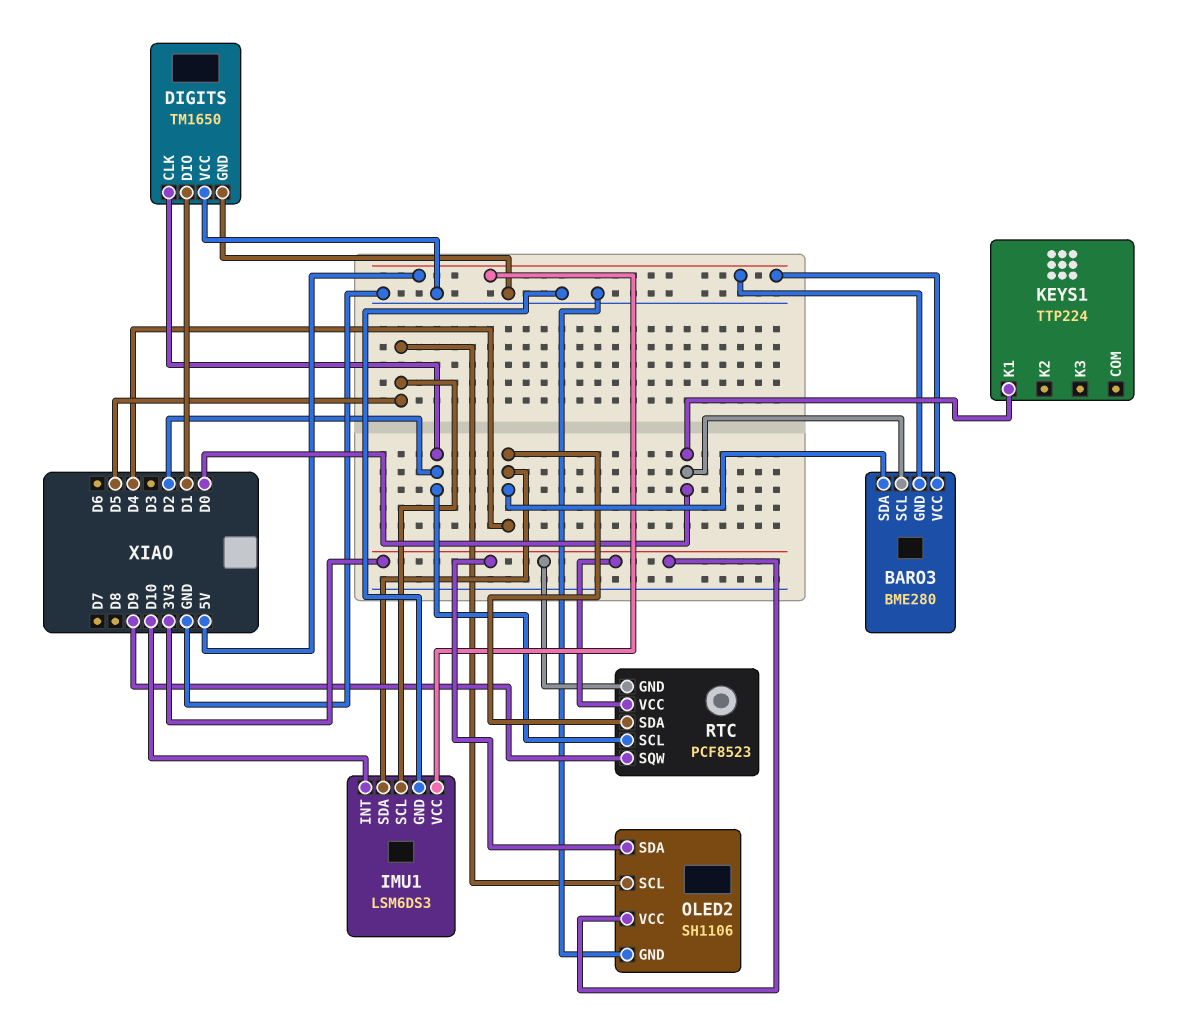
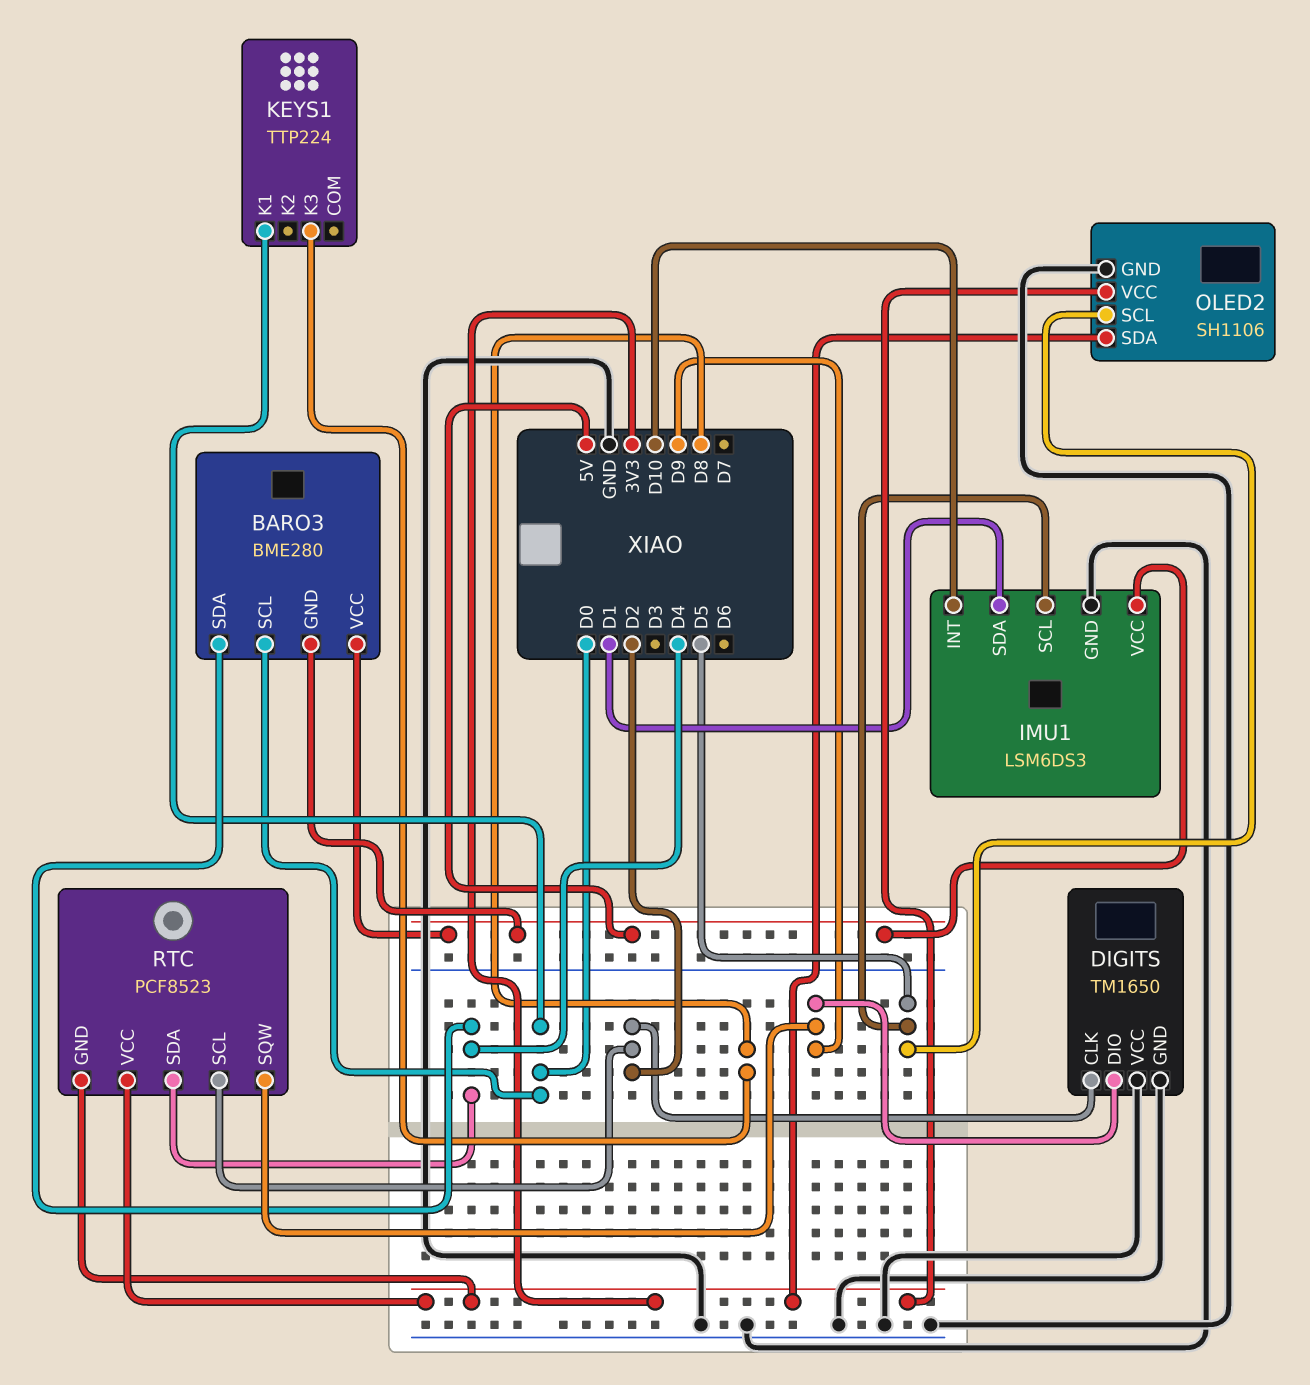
DIGITS pin DIO: D1 -> D9
IMU1 pin SDA: D4 -> D1
KEYS1 pin K3: none -> D8

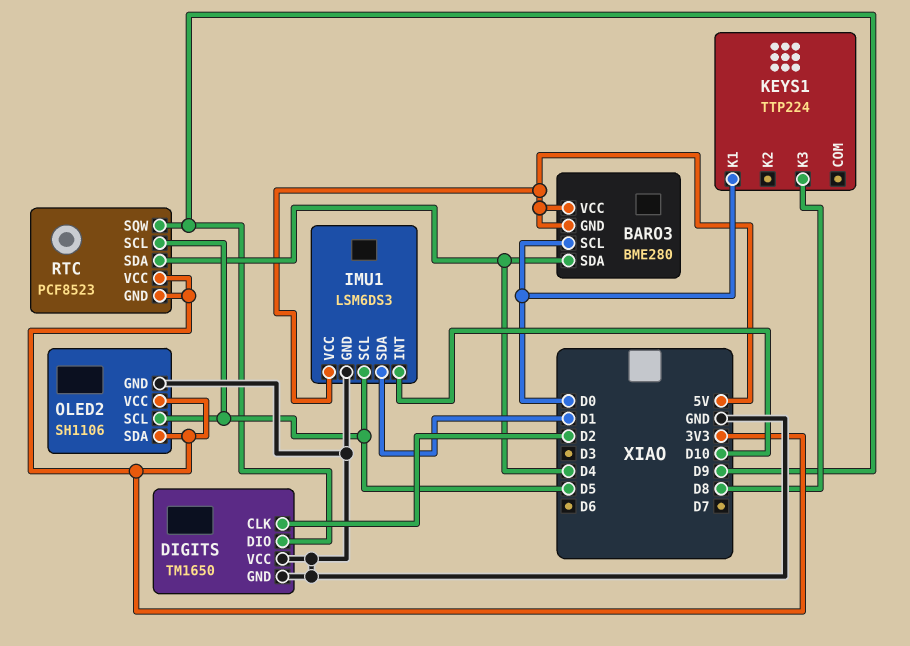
RTC pin SCL: D2 -> D5

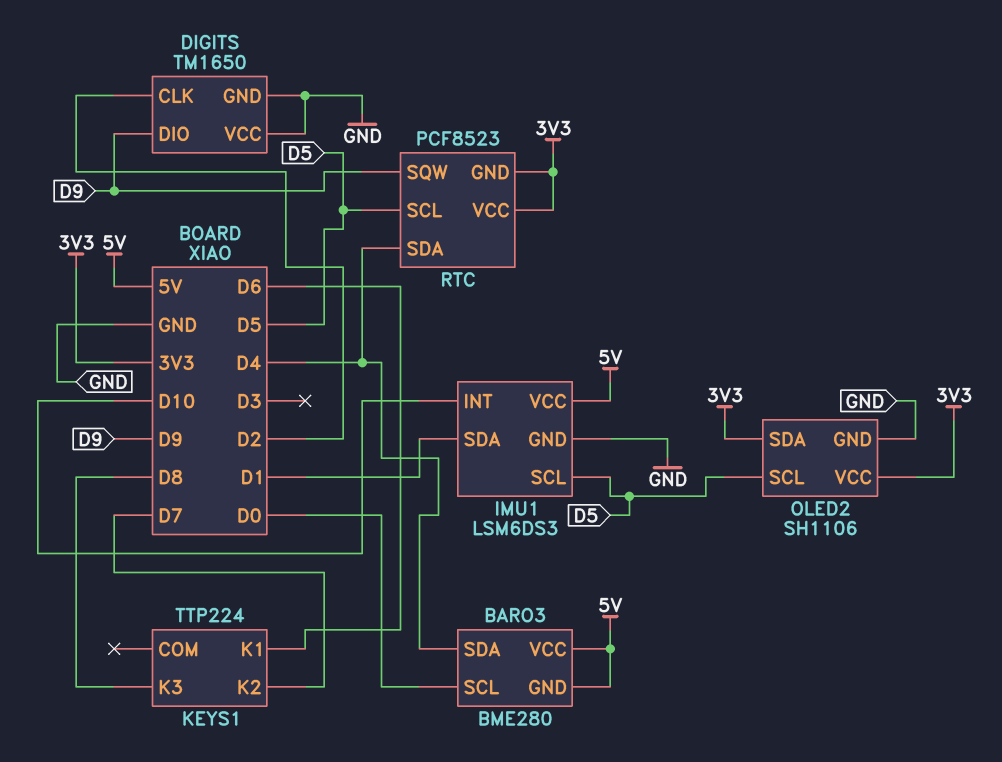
KEYS1 pin K1: D0 -> D6
KEYS1 pin K2: none -> D7

